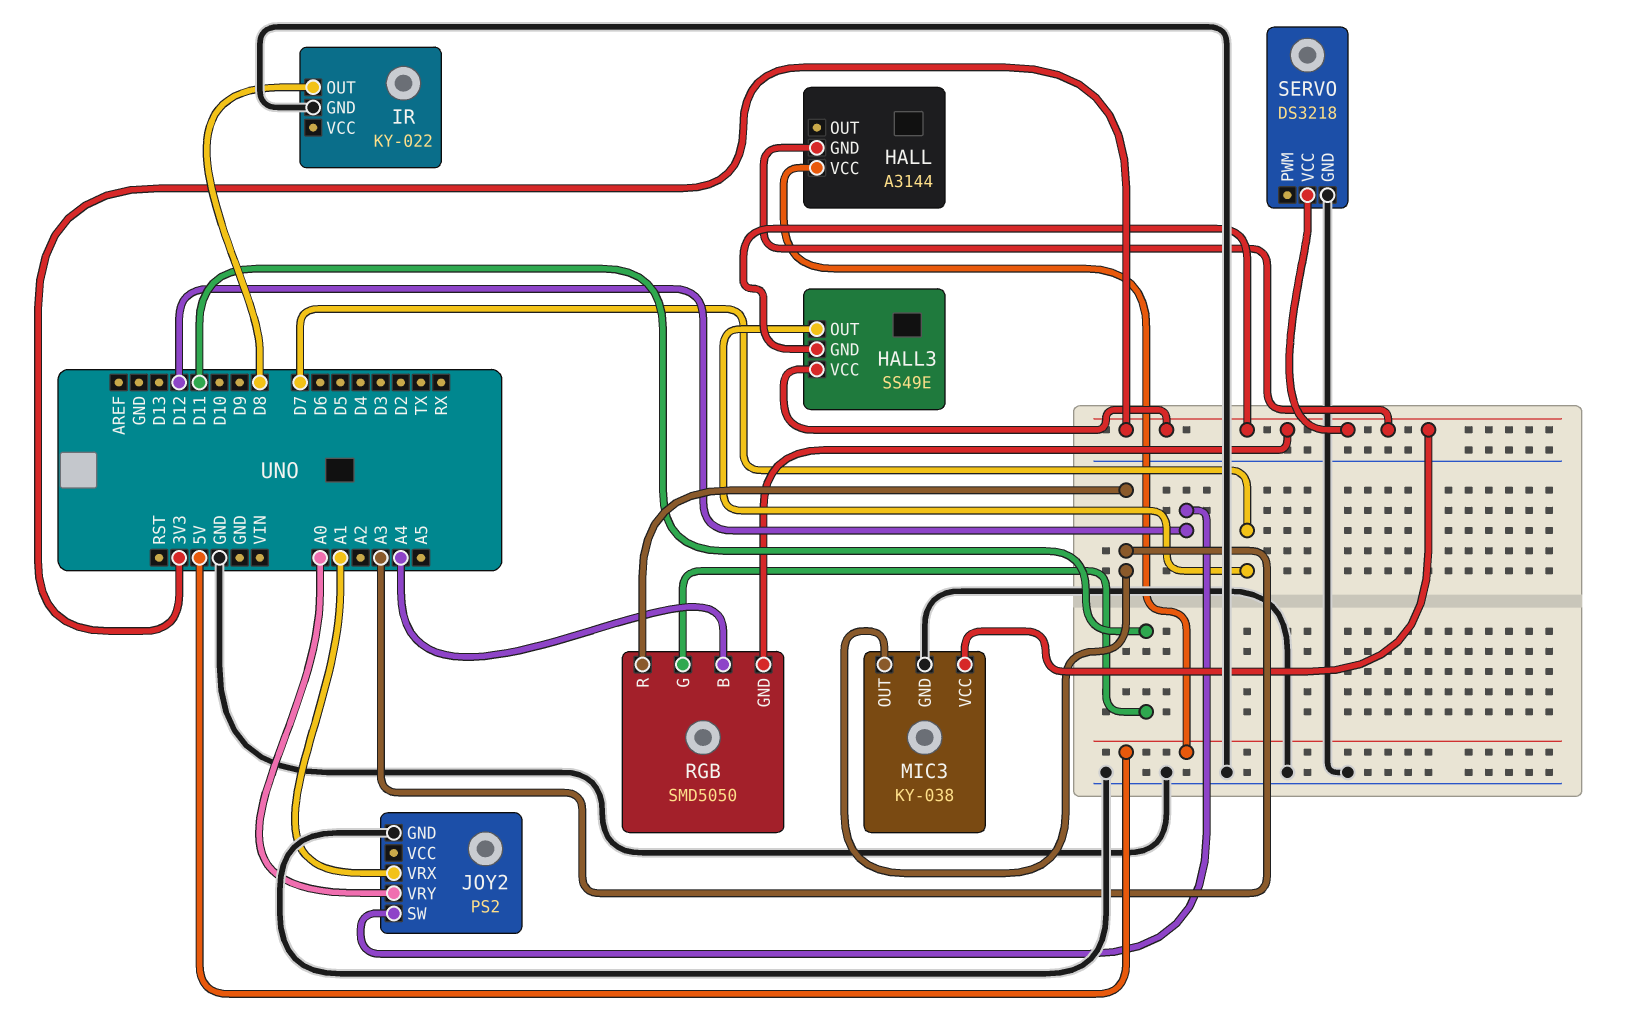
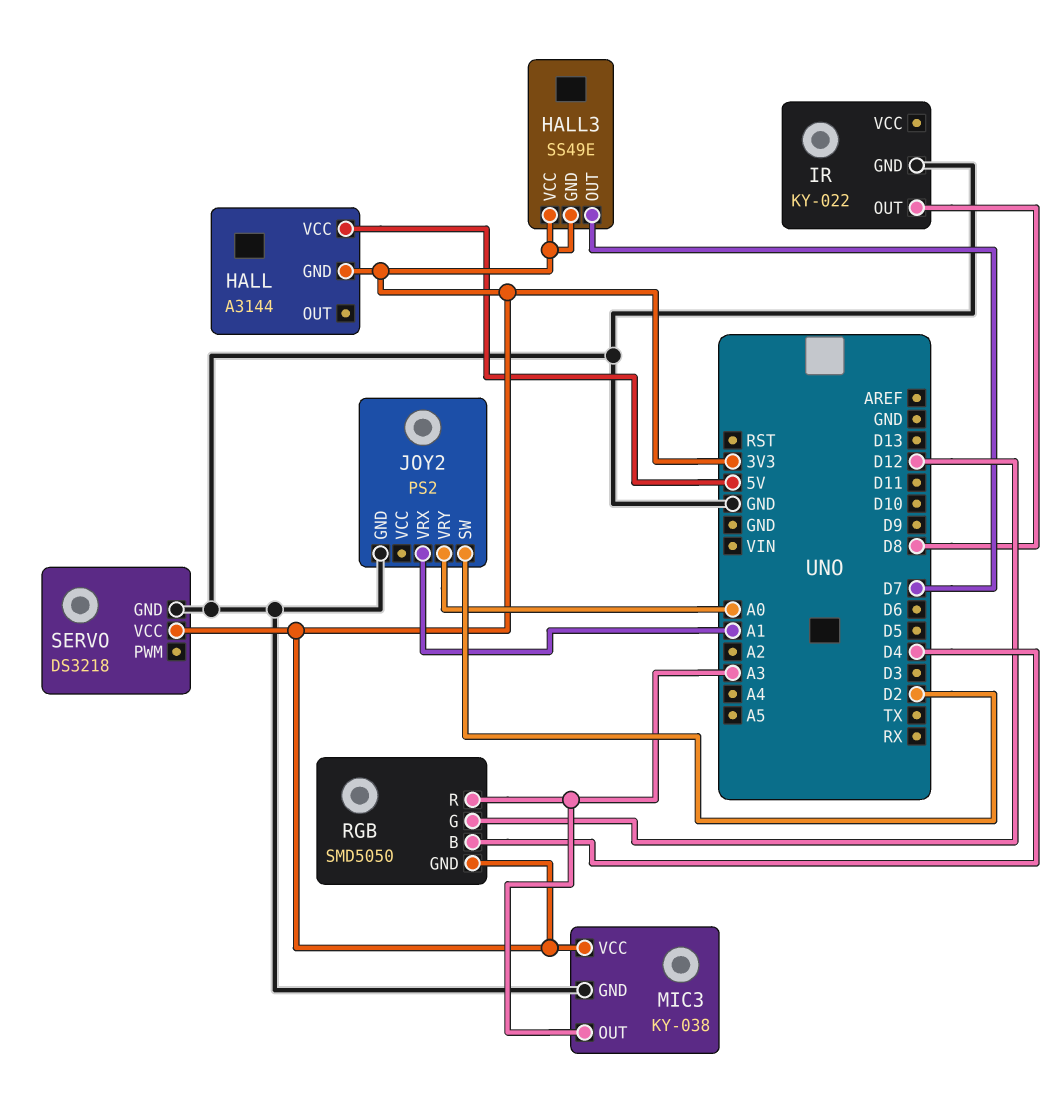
JOY2 pin SW: D12 -> D2
RGB pin B: A4 -> D4
RGB pin G: D11 -> D12

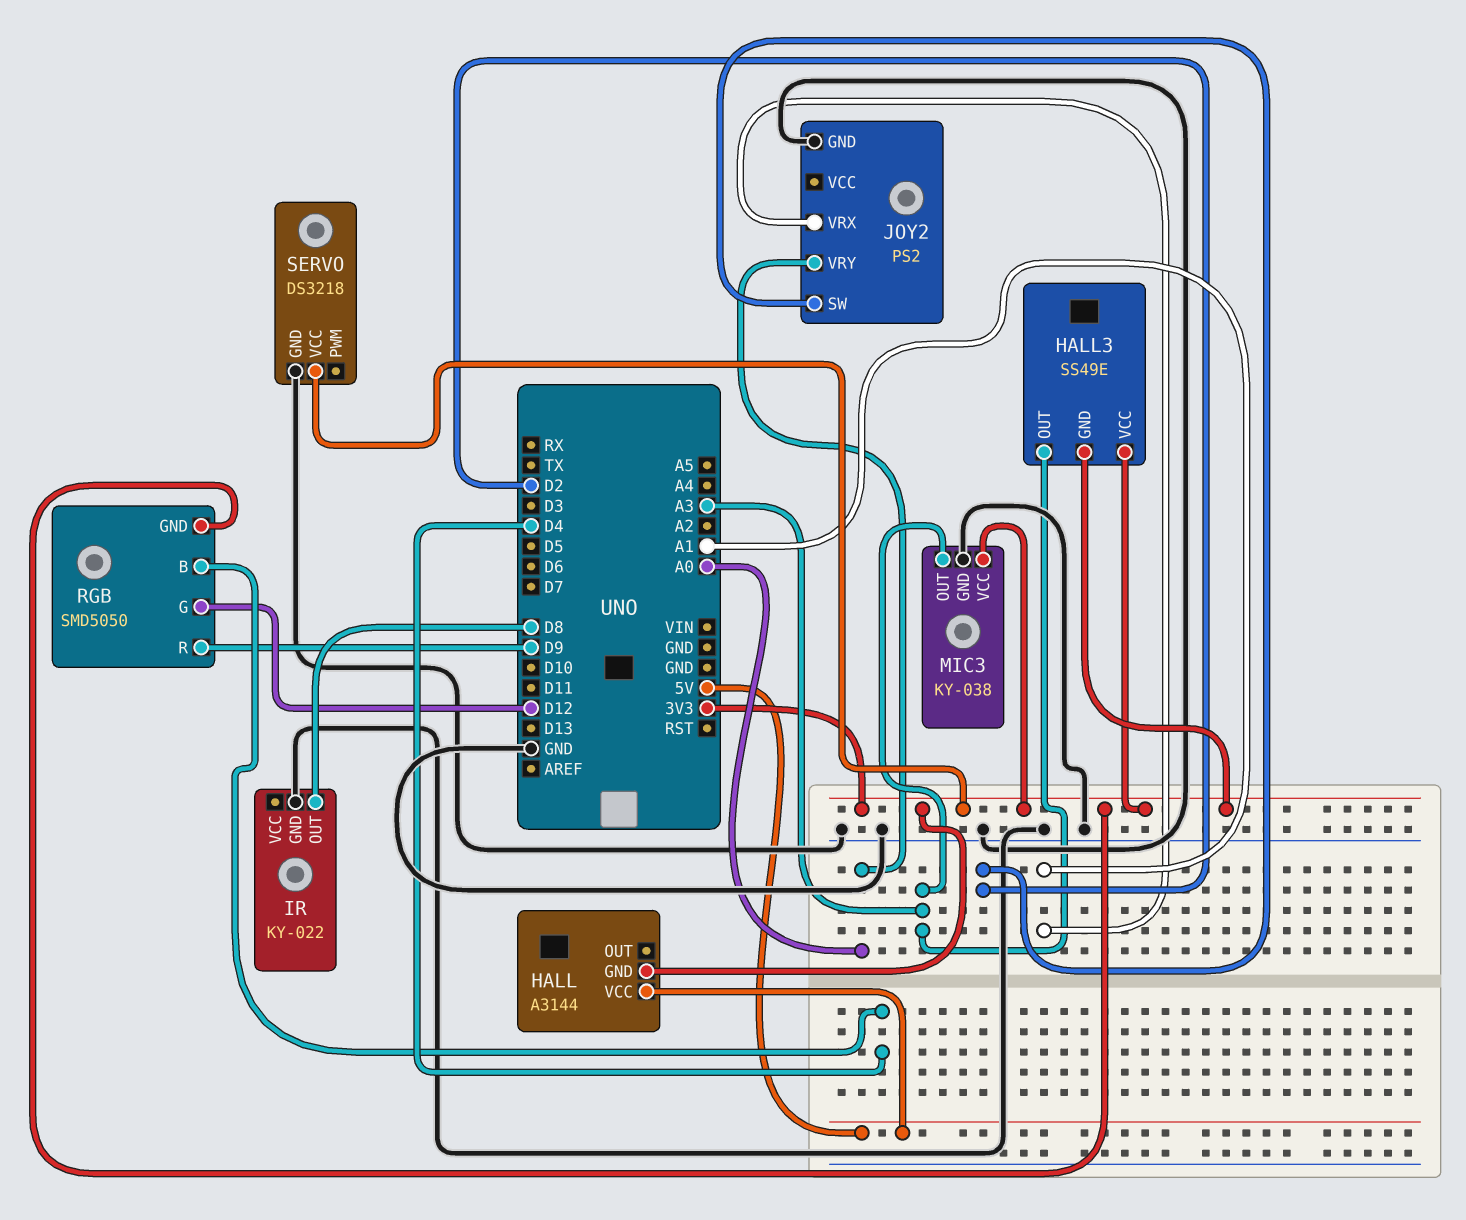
HALL3 pin OUT: D7 -> A3
RGB pin R: A3 -> D9

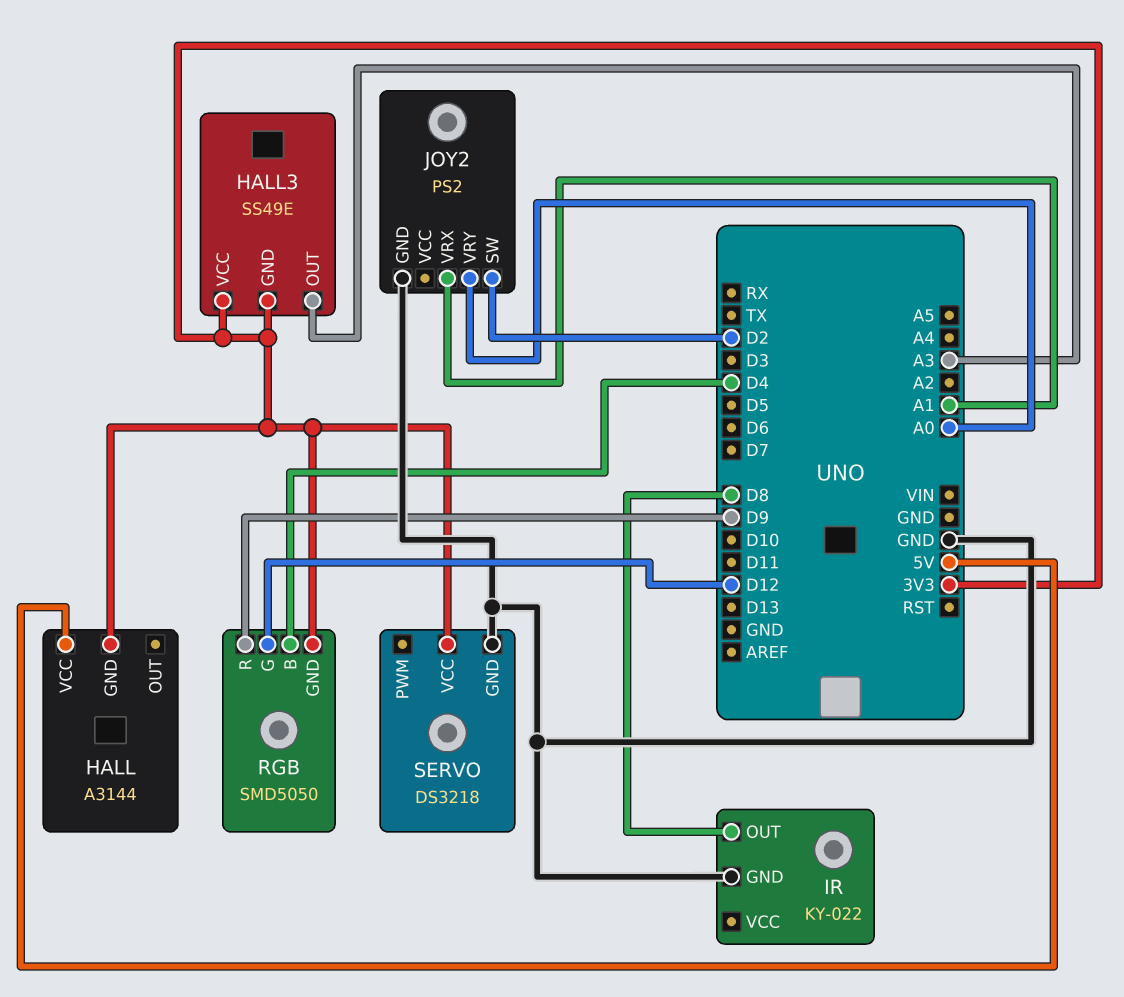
MIC3: KY-038 -> none
MIC3 pin GND: GND -> none
MIC3 pin OUT: A3 -> none
MIC3 pin VCC: 3V3 -> none

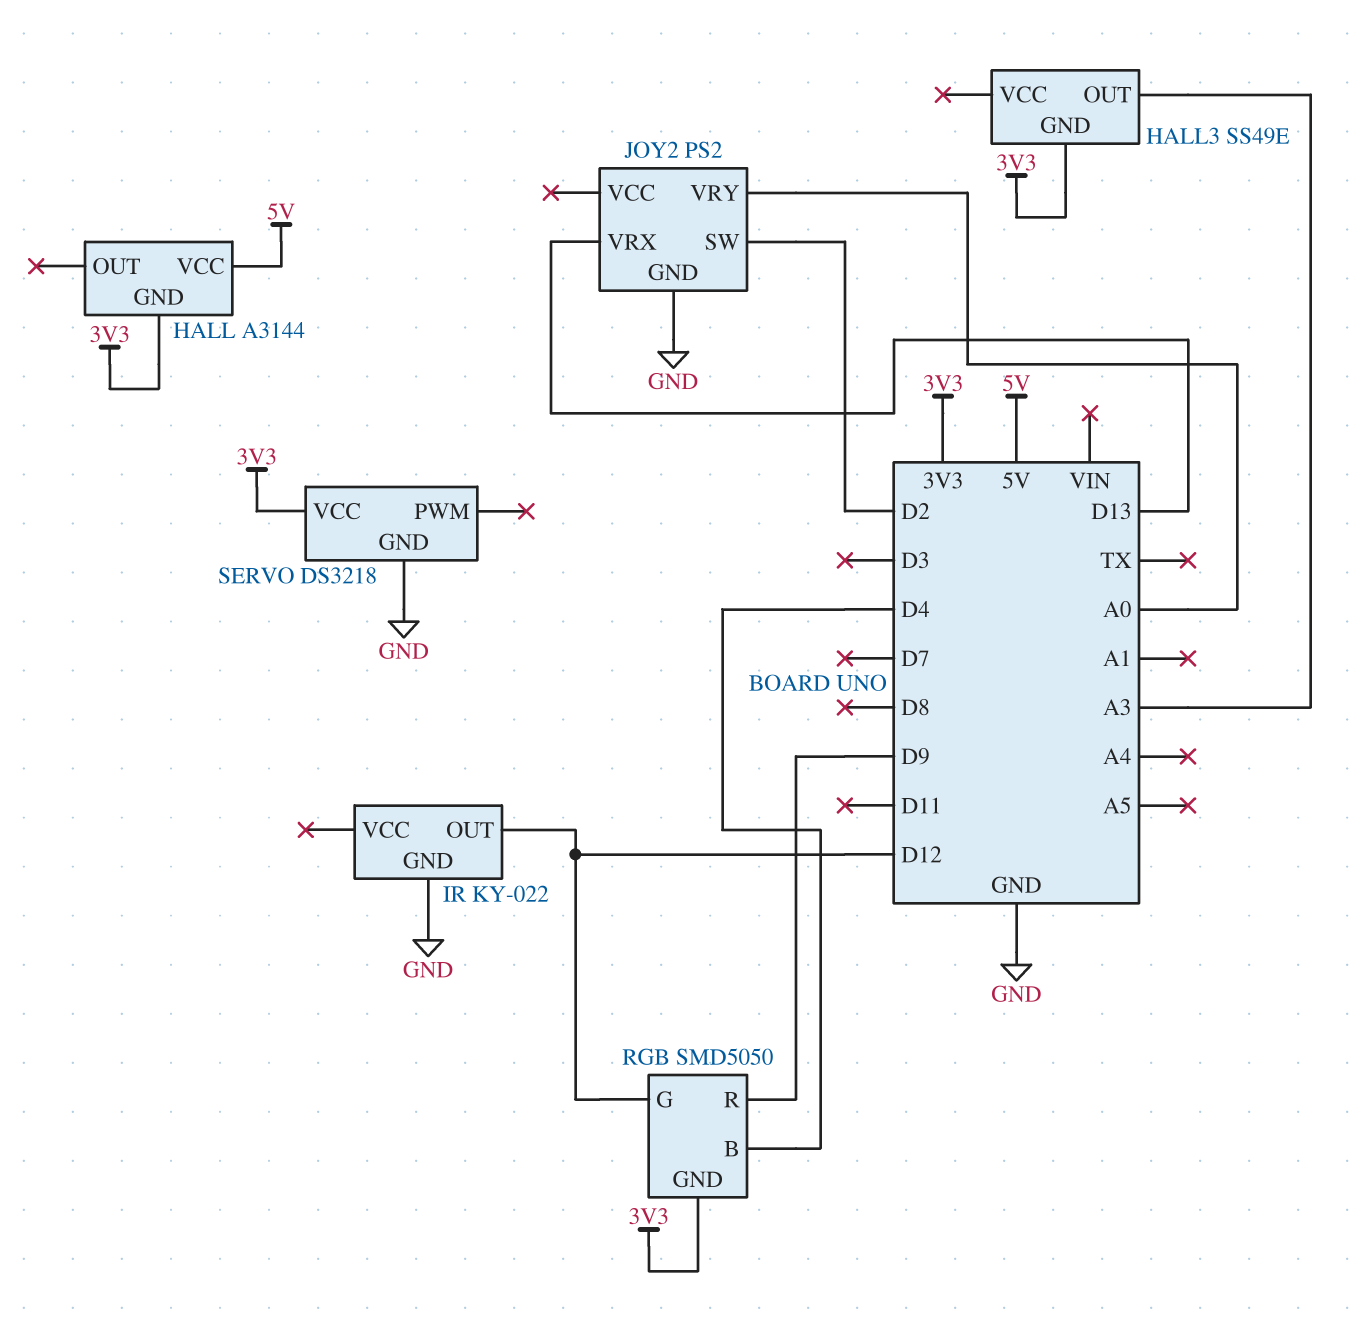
HALL3 pin VCC: 3V3 -> none
IR pin OUT: D8 -> D12
JOY2 pin VRX: A1 -> D13

